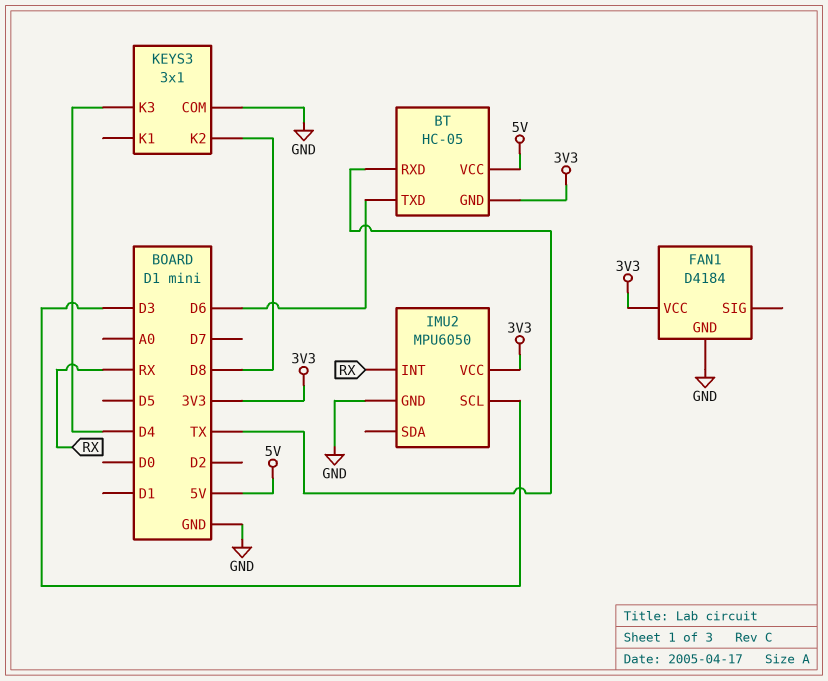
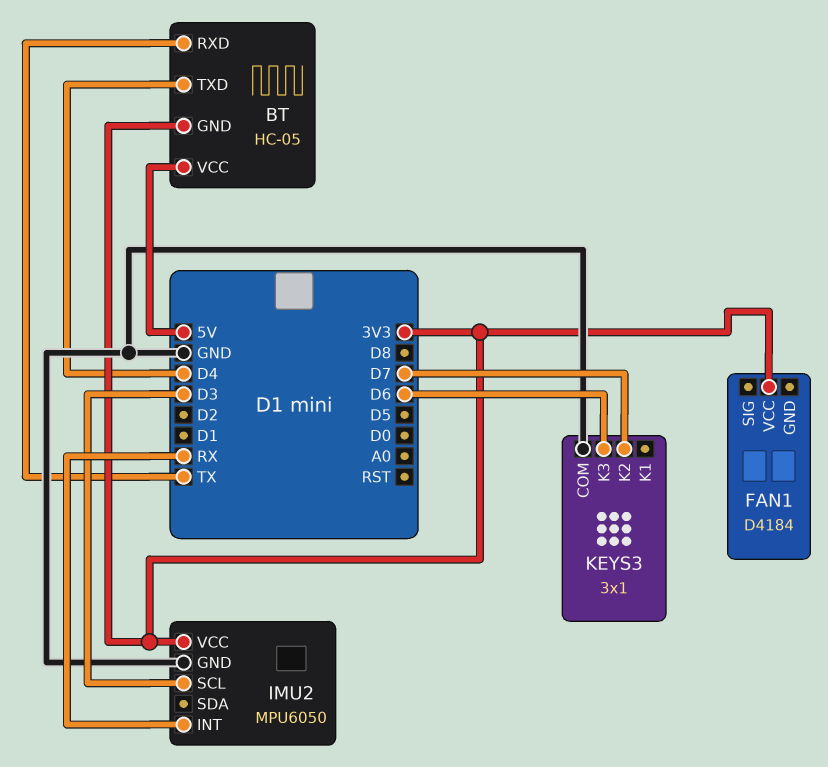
BT pin TXD: D6 -> D4
FAN1 pin GND: GND -> none
KEYS3 pin K2: D8 -> D7
KEYS3 pin K3: D4 -> D6

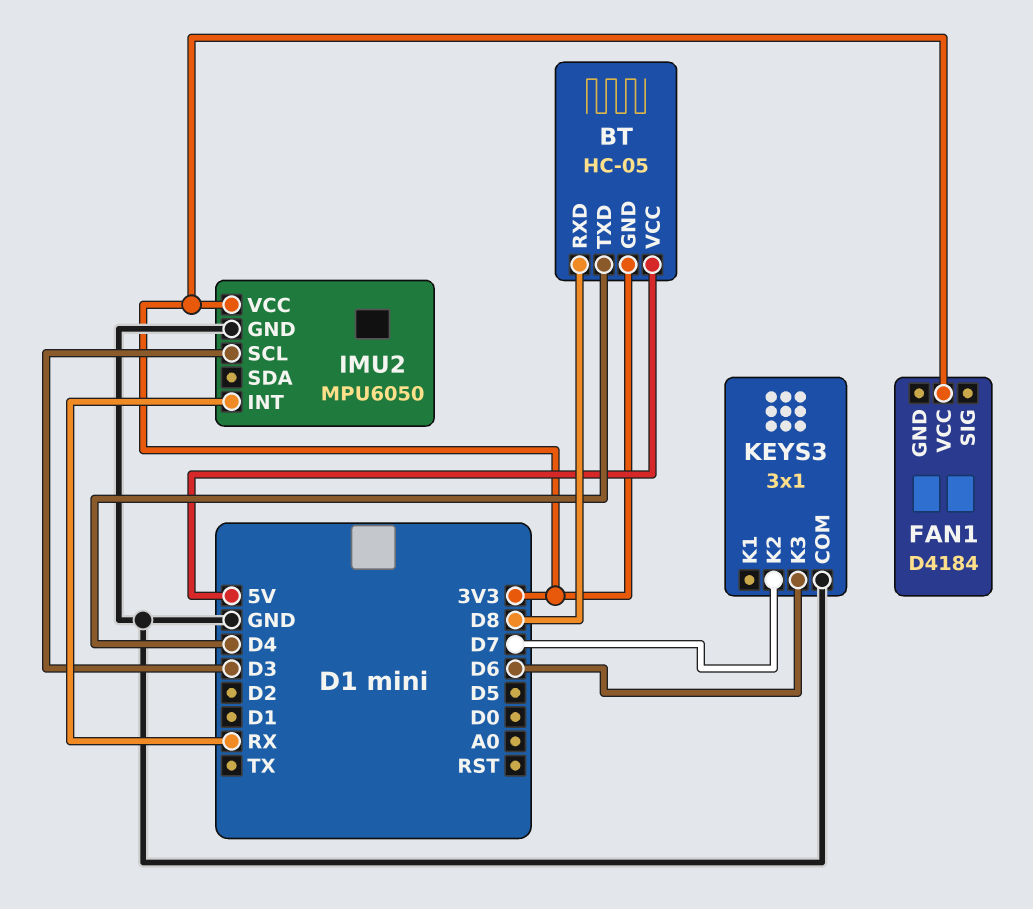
BT pin RXD: TX -> D8

